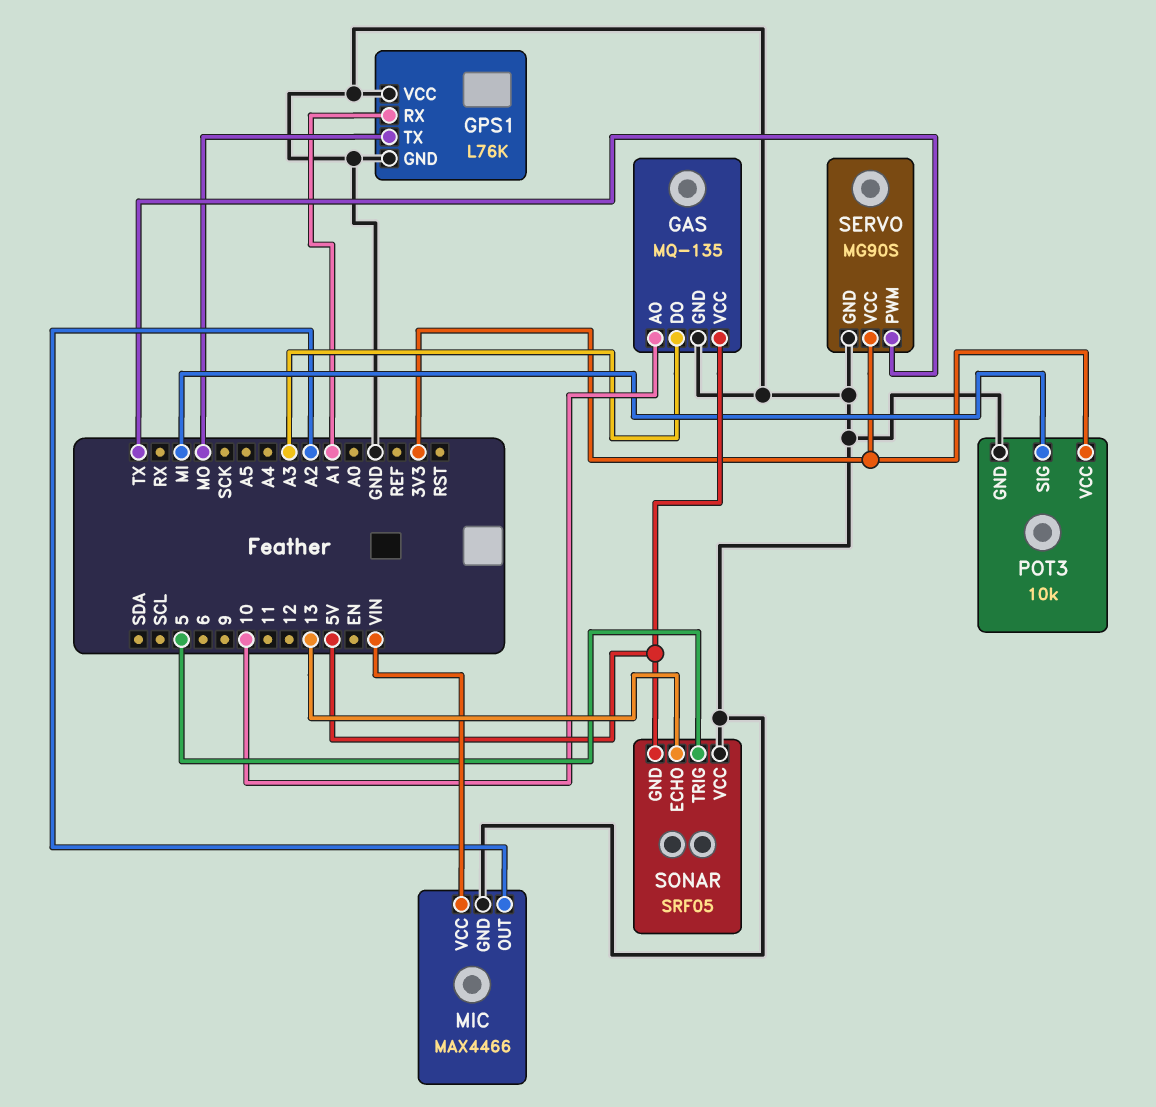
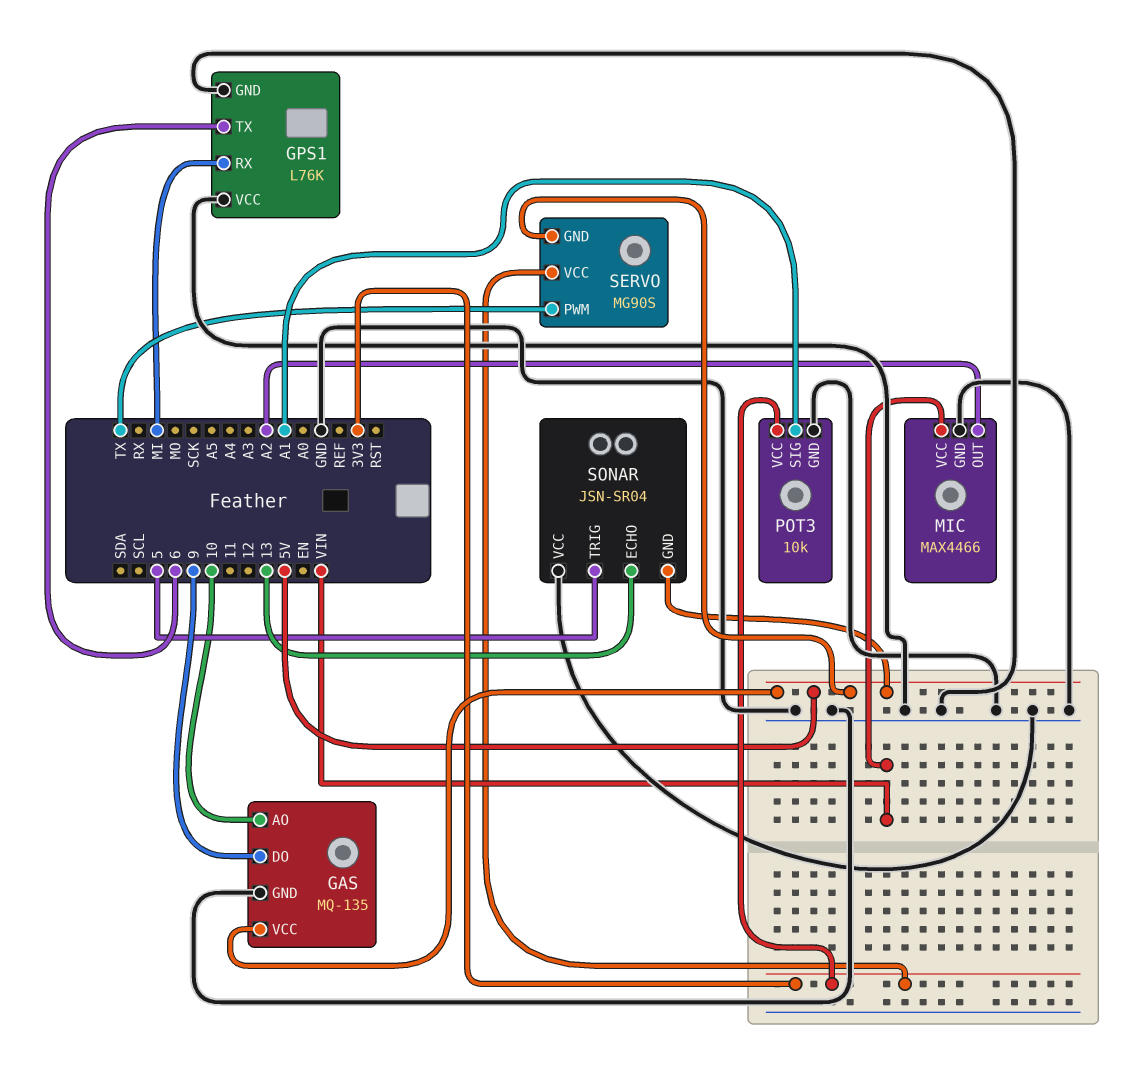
GAS pin DO: A3 -> 9
GPS1 pin RX: A1 -> MI
GPS1 pin TX: MO -> 6
POT3 pin SIG: MI -> A1
SERVO pin GND: GND -> 5V
SONAR: SRF05 -> JSN-SR04

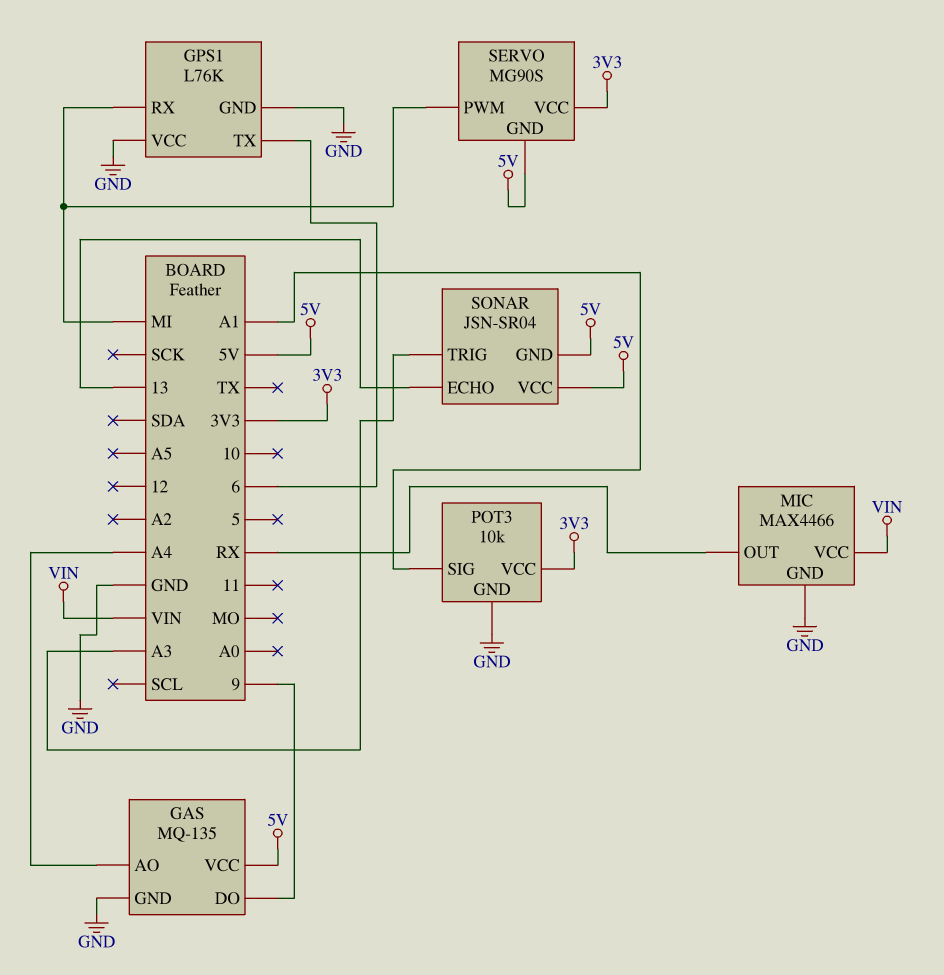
GAS pin AO: 10 -> A4
MIC pin OUT: A2 -> RX
SERVO pin PWM: TX -> MI
SONAR pin TRIG: 5 -> A3
SONAR pin VCC: GND -> 5V

